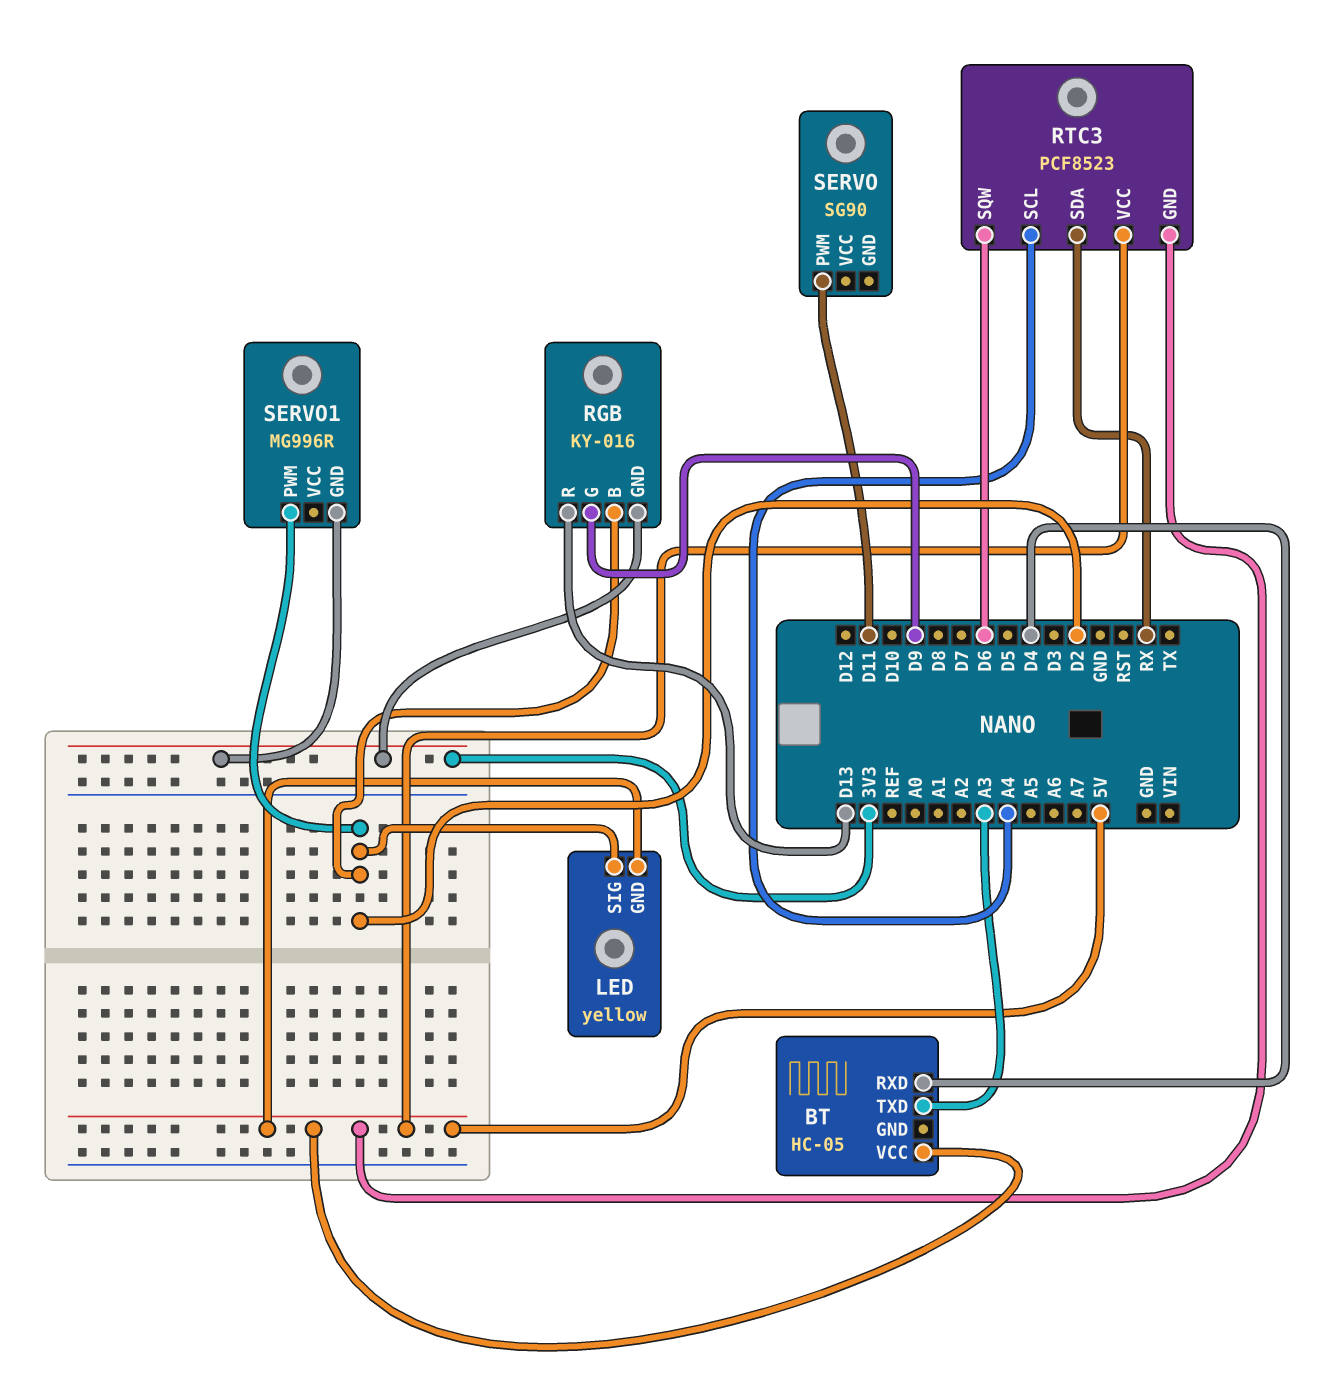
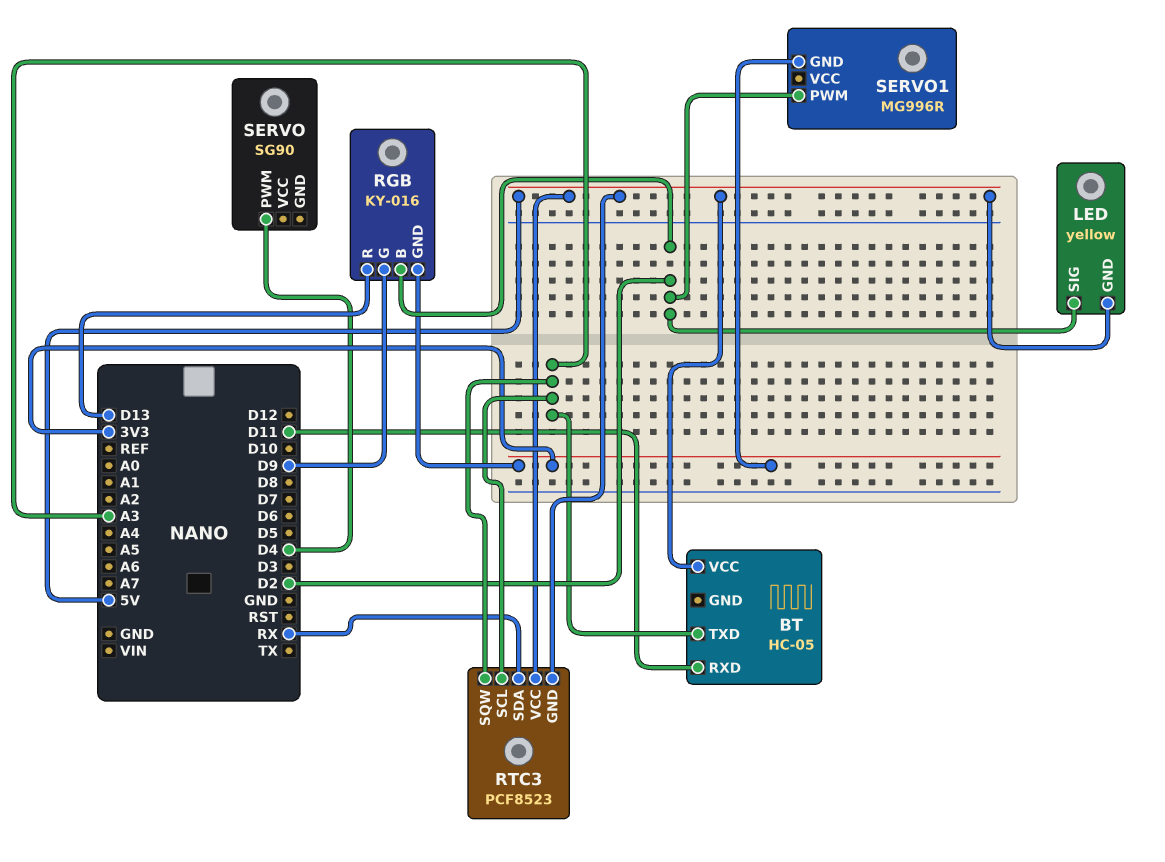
BT pin RXD: D4 -> D11
RTC3 pin SCL: A4 -> A3
RTC3 pin SQW: D6 -> A3
SERVO pin PWM: D11 -> D4

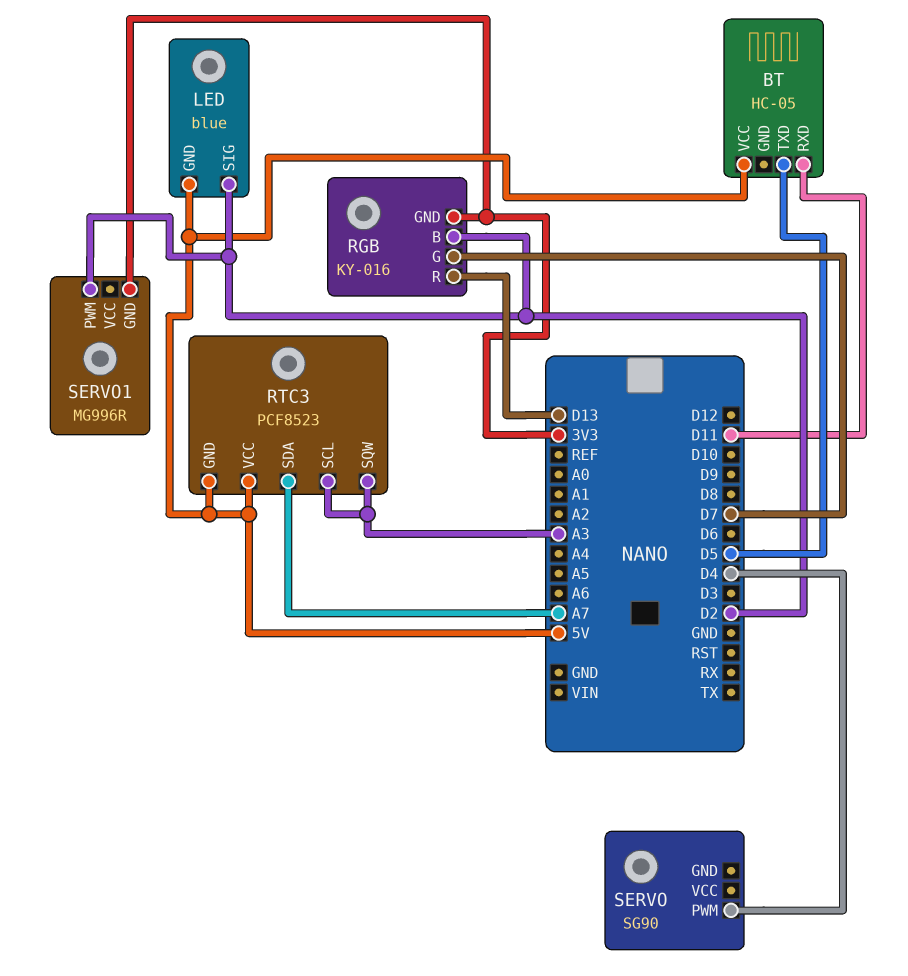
BT pin TXD: A3 -> D5
LED: yellow -> blue
RGB pin G: D9 -> D7
RTC3 pin SDA: RX -> A7

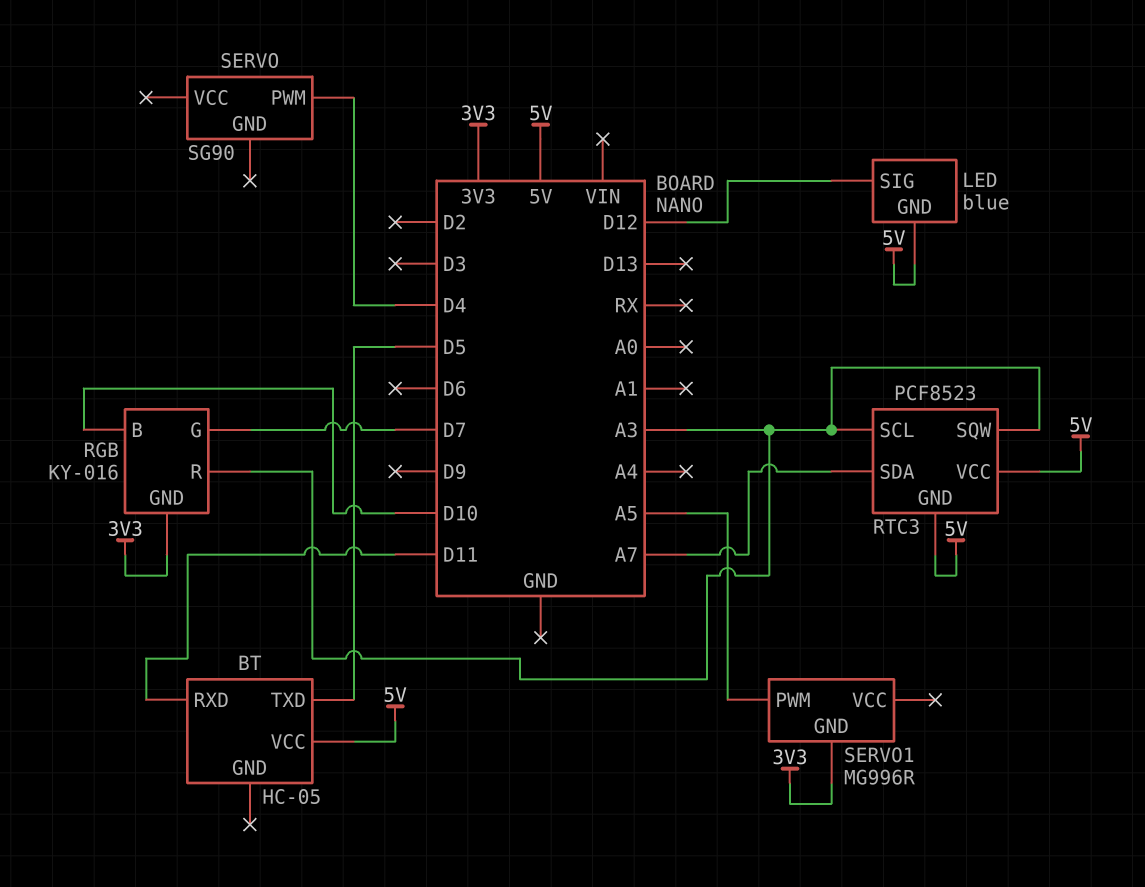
LED pin SIG: D2 -> D12
RGB pin B: D2 -> D10
RGB pin R: D13 -> A3
SERVO1 pin PWM: D2 -> A5

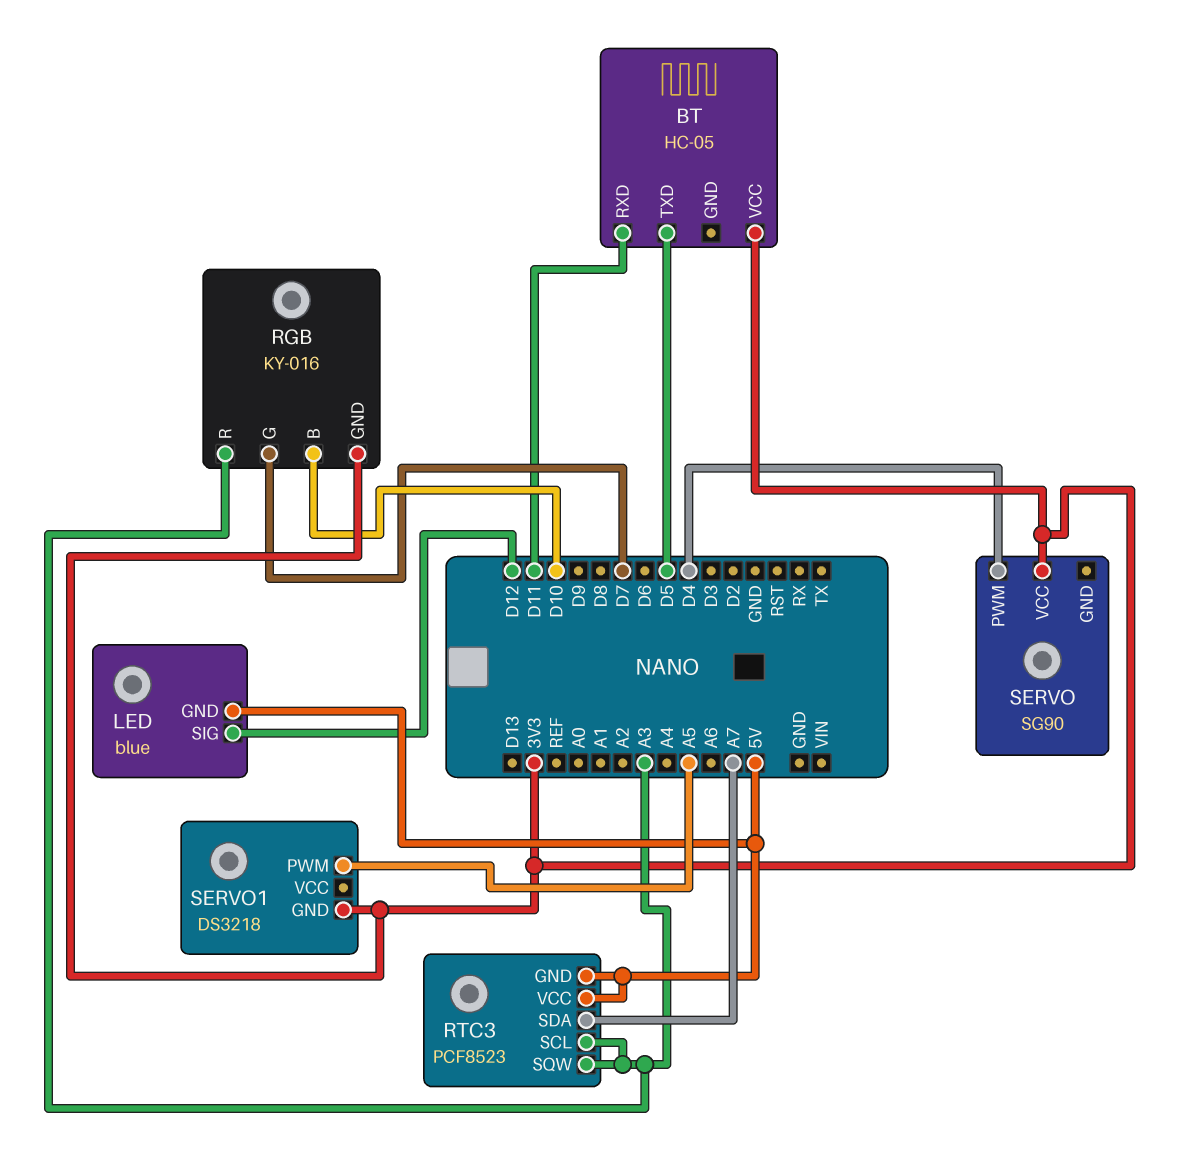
BT pin VCC: 5V -> 3V3
SERVO pin VCC: none -> 3V3
SERVO1: MG996R -> DS3218

